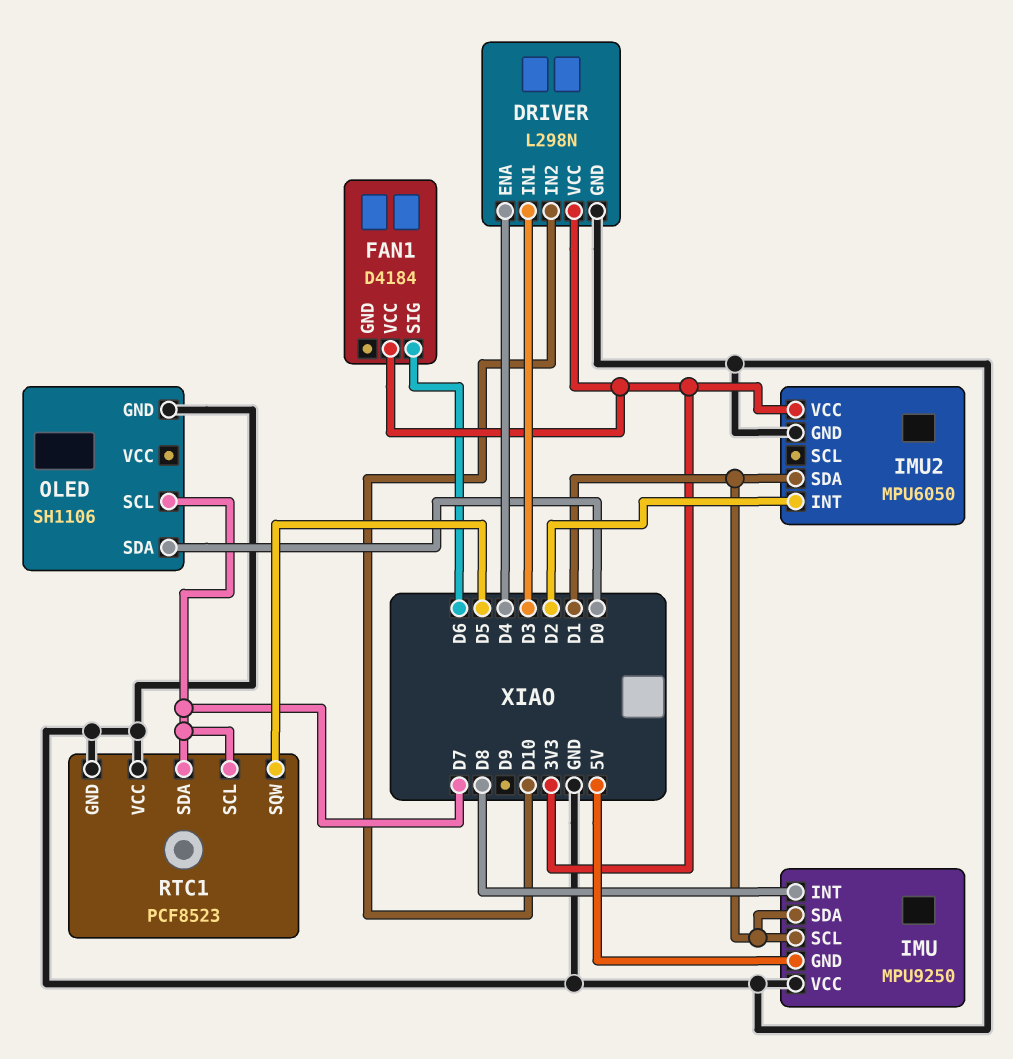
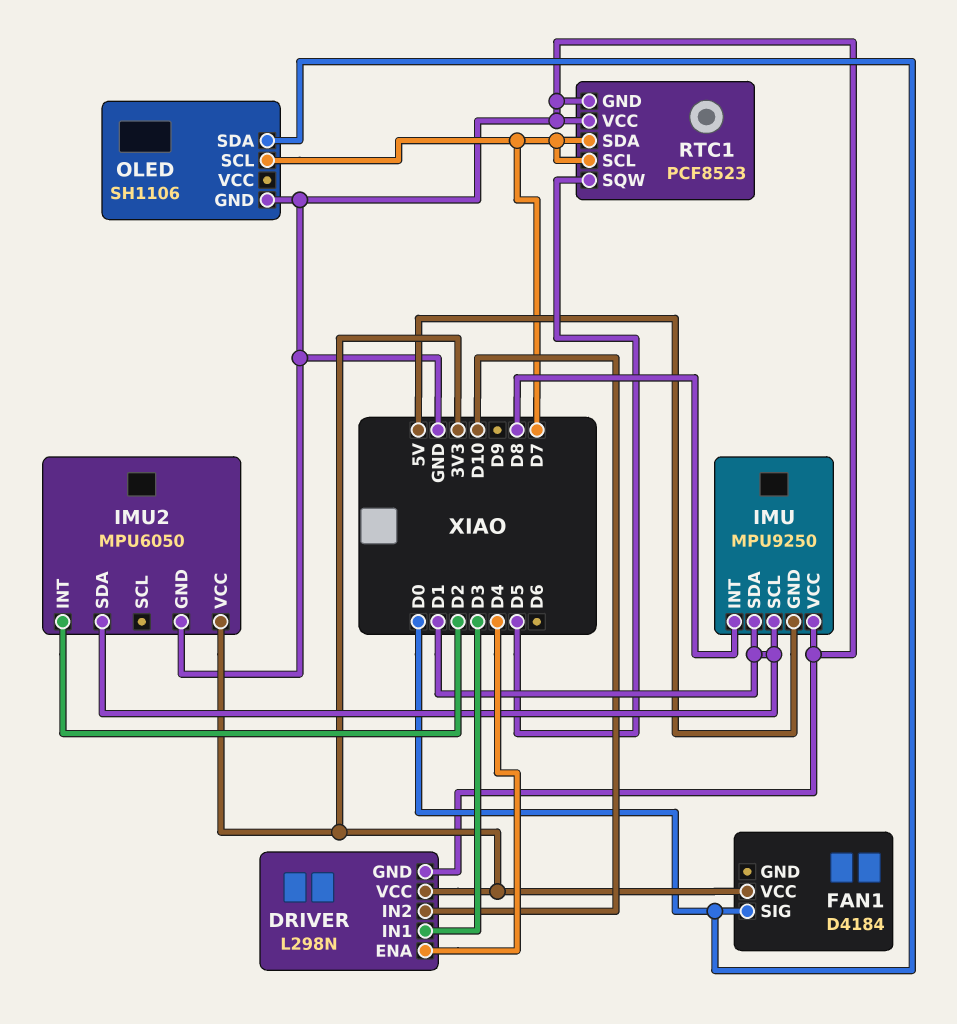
FAN1 pin SIG: D6 -> D0

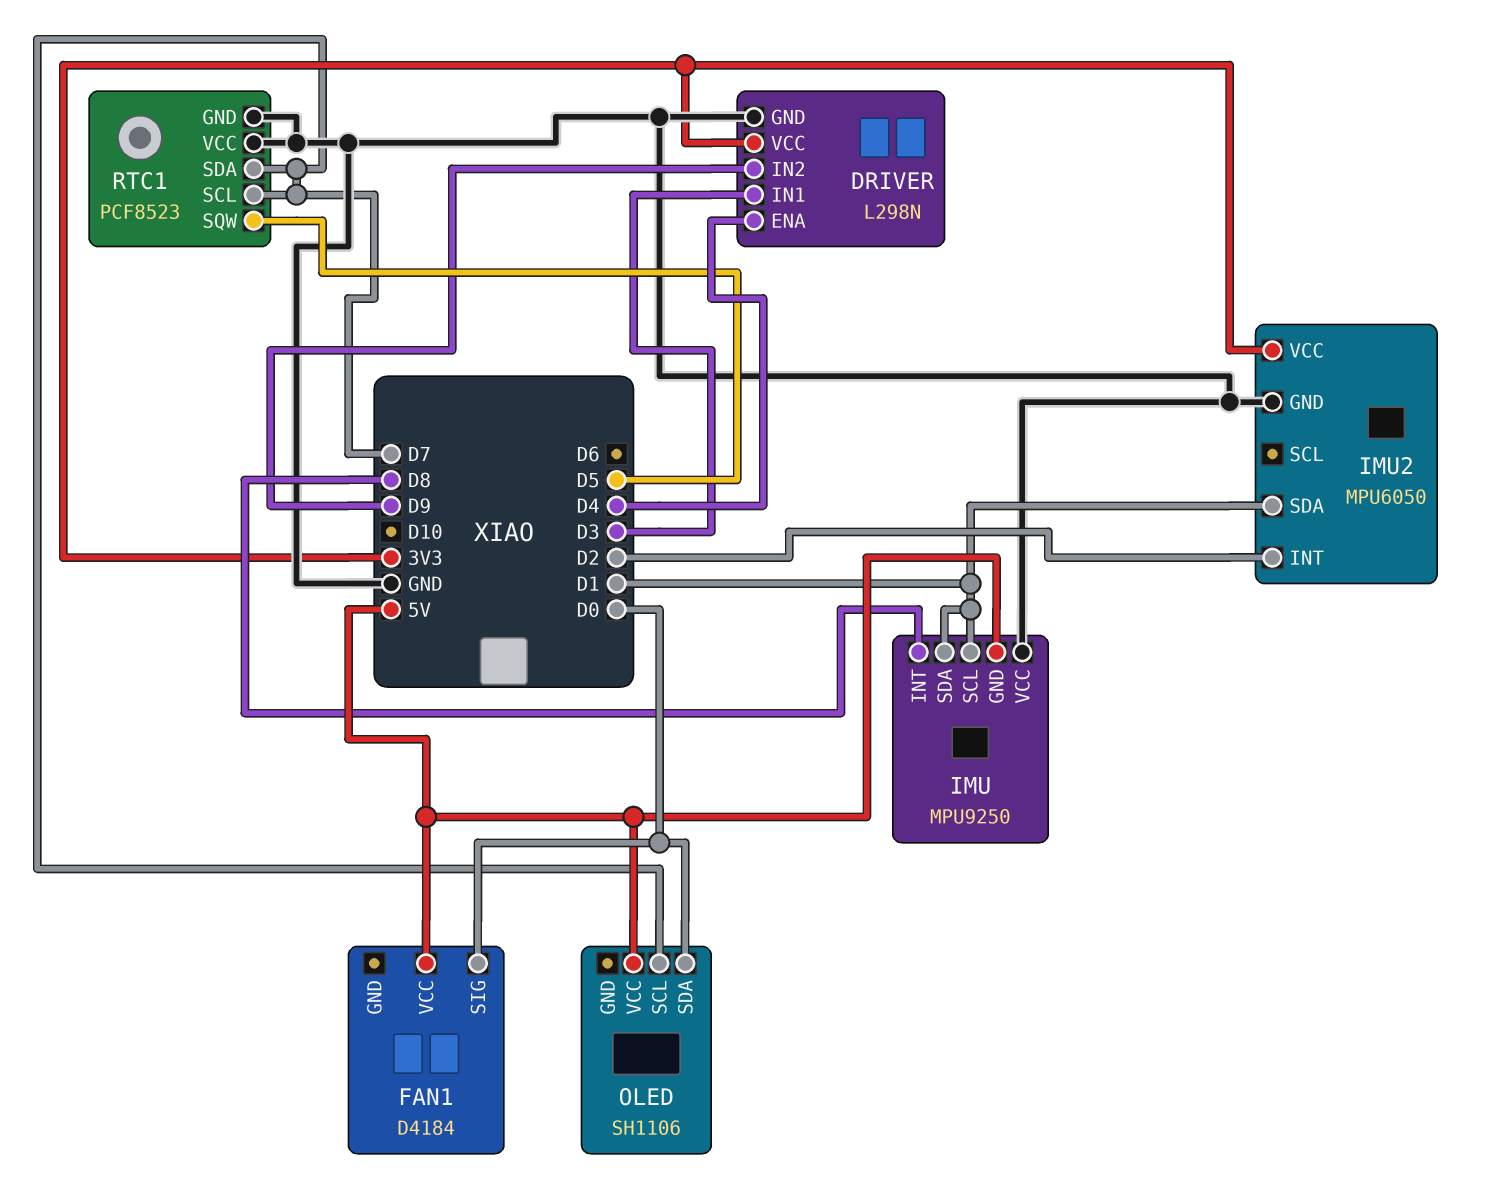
DRIVER pin IN2: D10 -> D9
FAN1 pin VCC: 3V3 -> 5V
OLED pin GND: GND -> none
OLED pin VCC: none -> 5V

